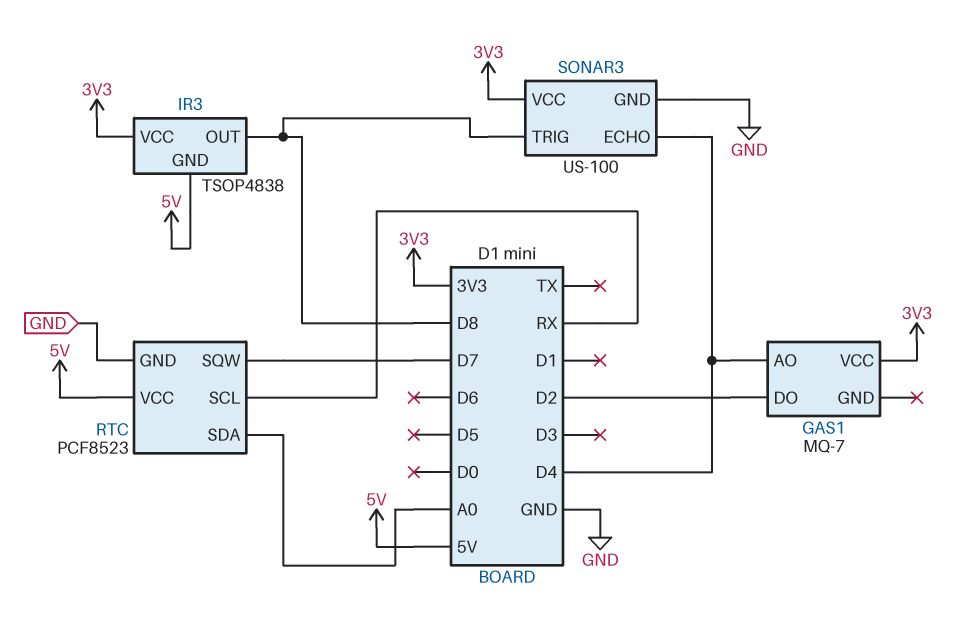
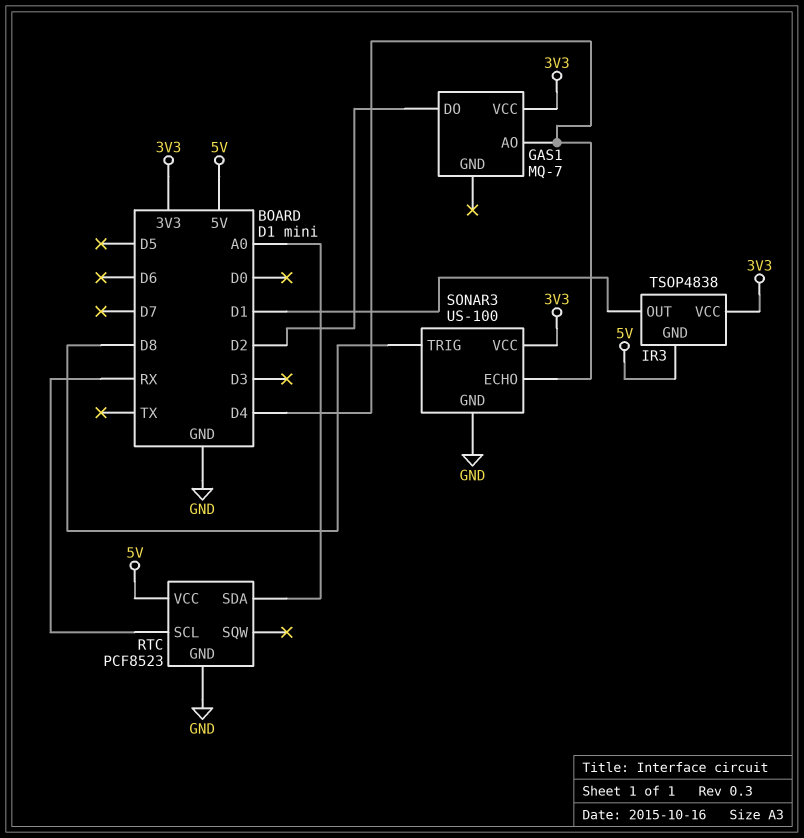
IR3 pin OUT: D8 -> D1
RTC pin SQW: D7 -> none

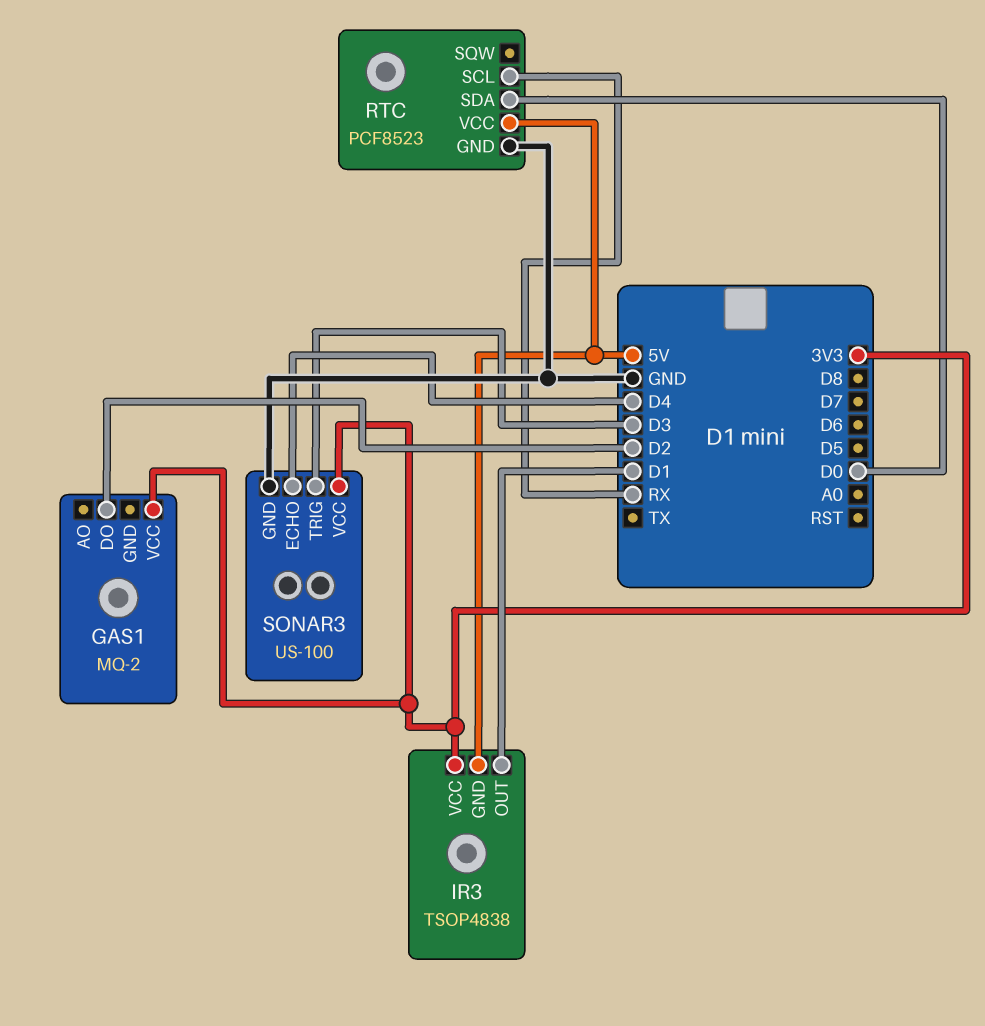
GAS1: MQ-7 -> MQ-2
GAS1 pin AO: D4 -> none
RTC pin SDA: A0 -> D0
SONAR3 pin TRIG: D8 -> D3

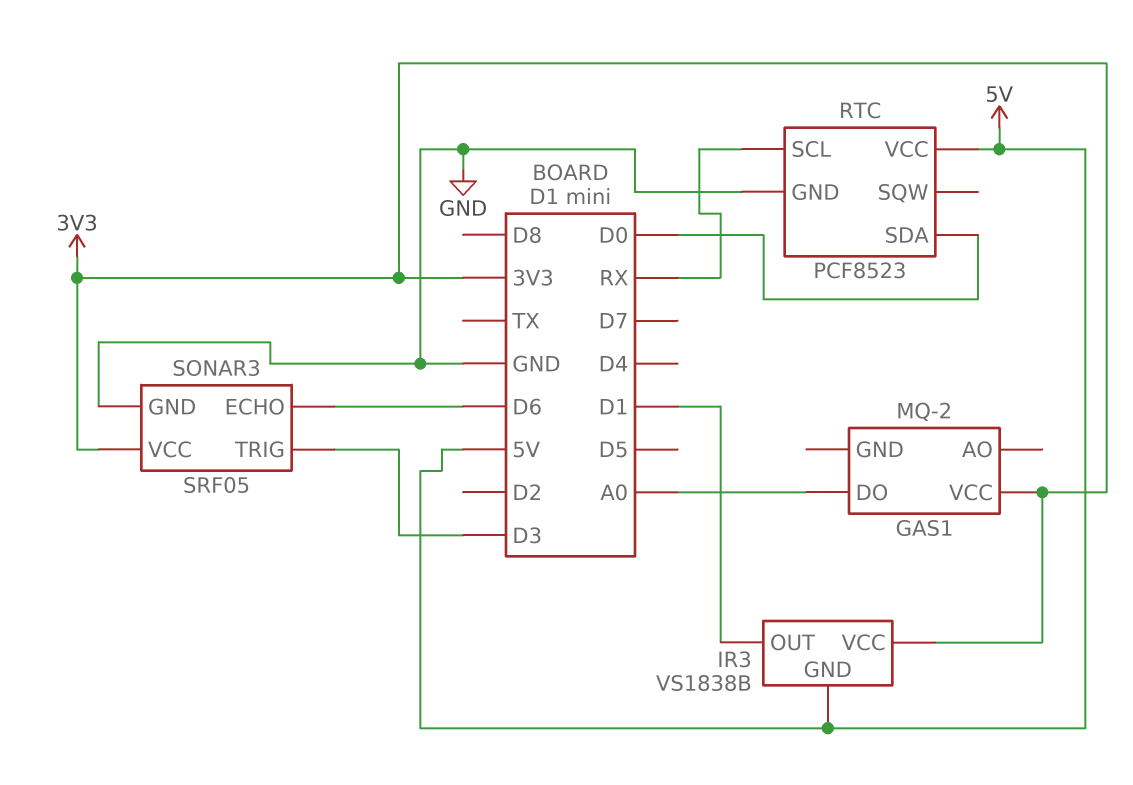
GAS1 pin DO: D2 -> A0
IR3: TSOP4838 -> VS1838B
SONAR3: US-100 -> SRF05
SONAR3 pin ECHO: D4 -> D6

